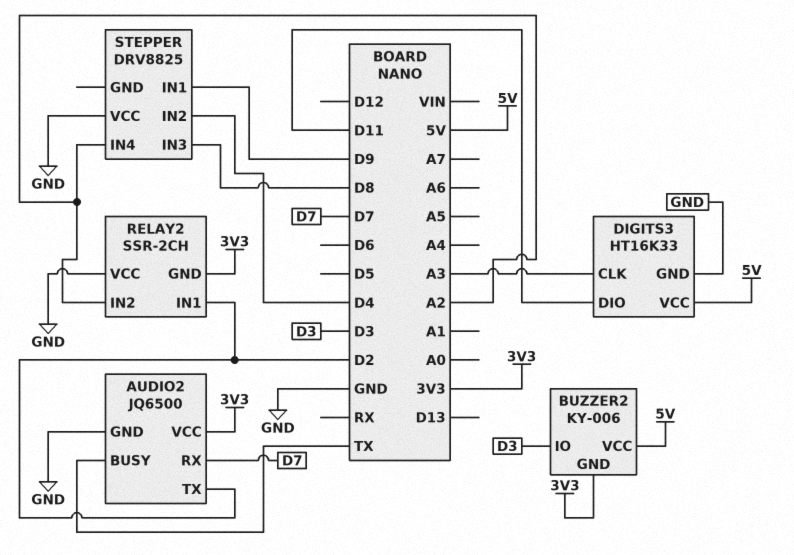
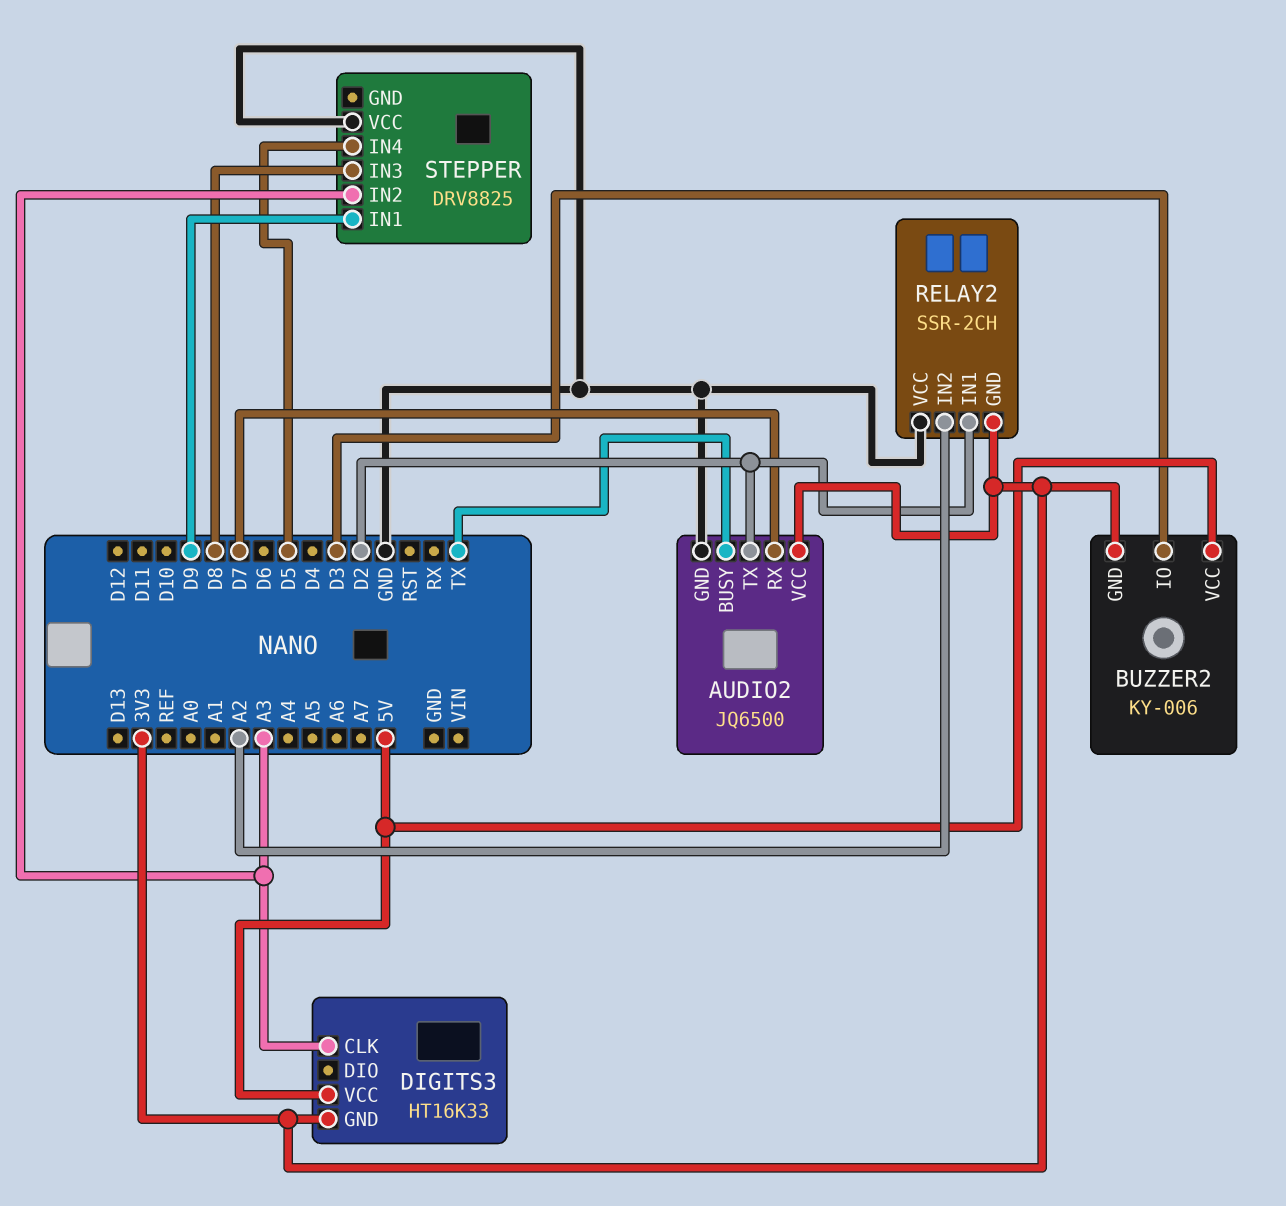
DIGITS3 pin DIO: D11 -> none
DIGITS3 pin GND: GND -> 3V3
STEPPER pin IN2: D4 -> A3
STEPPER pin IN4: A2 -> D5

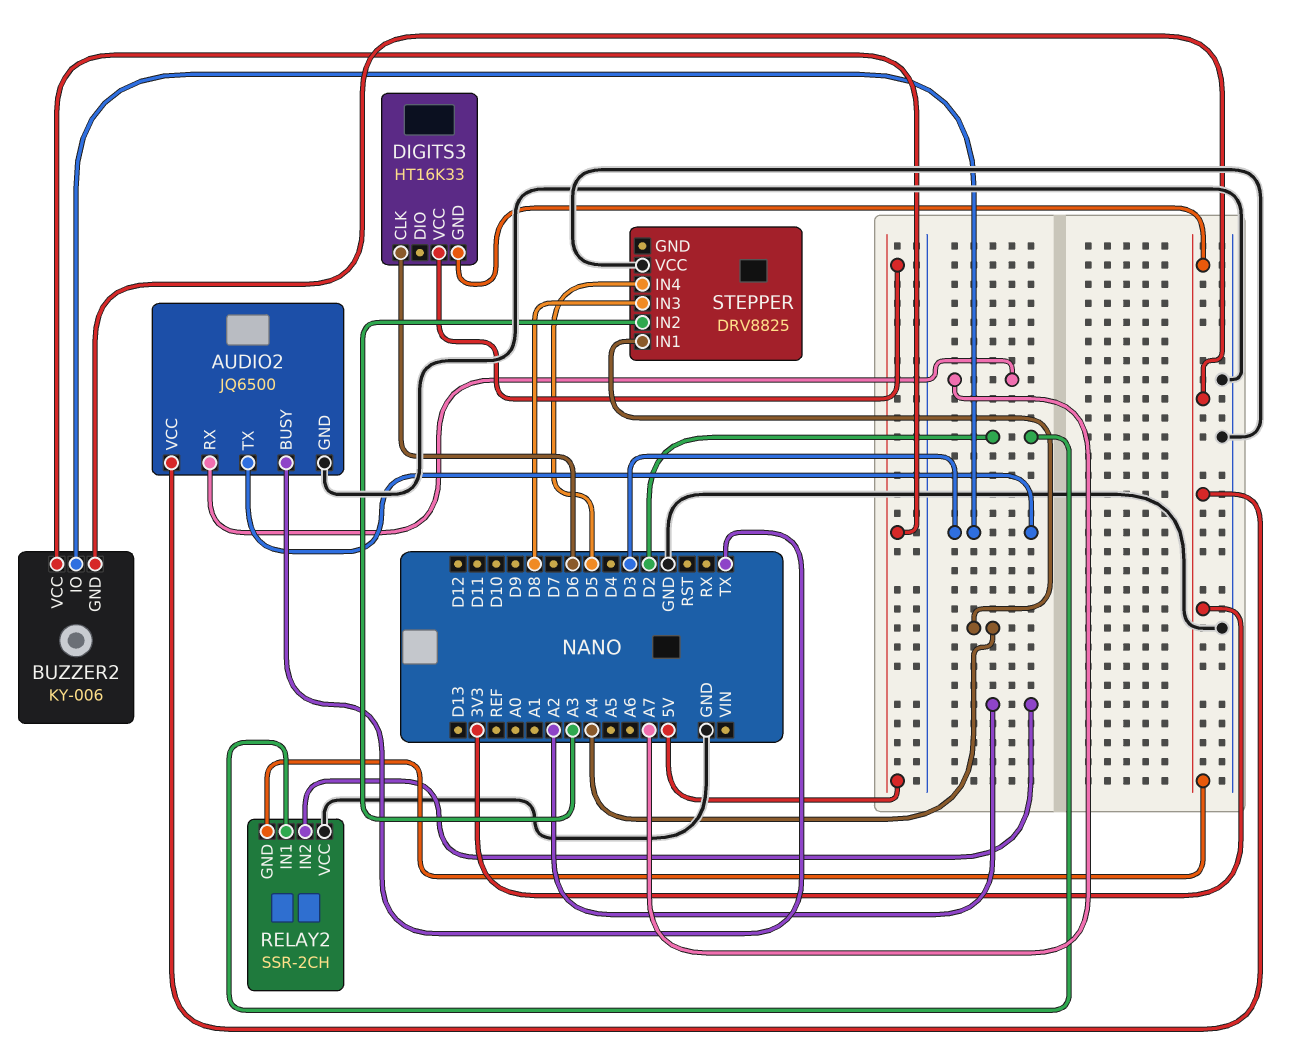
AUDIO2 pin RX: D7 -> A7
AUDIO2 pin TX: D2 -> D3
DIGITS3 pin CLK: A3 -> D6
STEPPER pin IN1: D9 -> A4

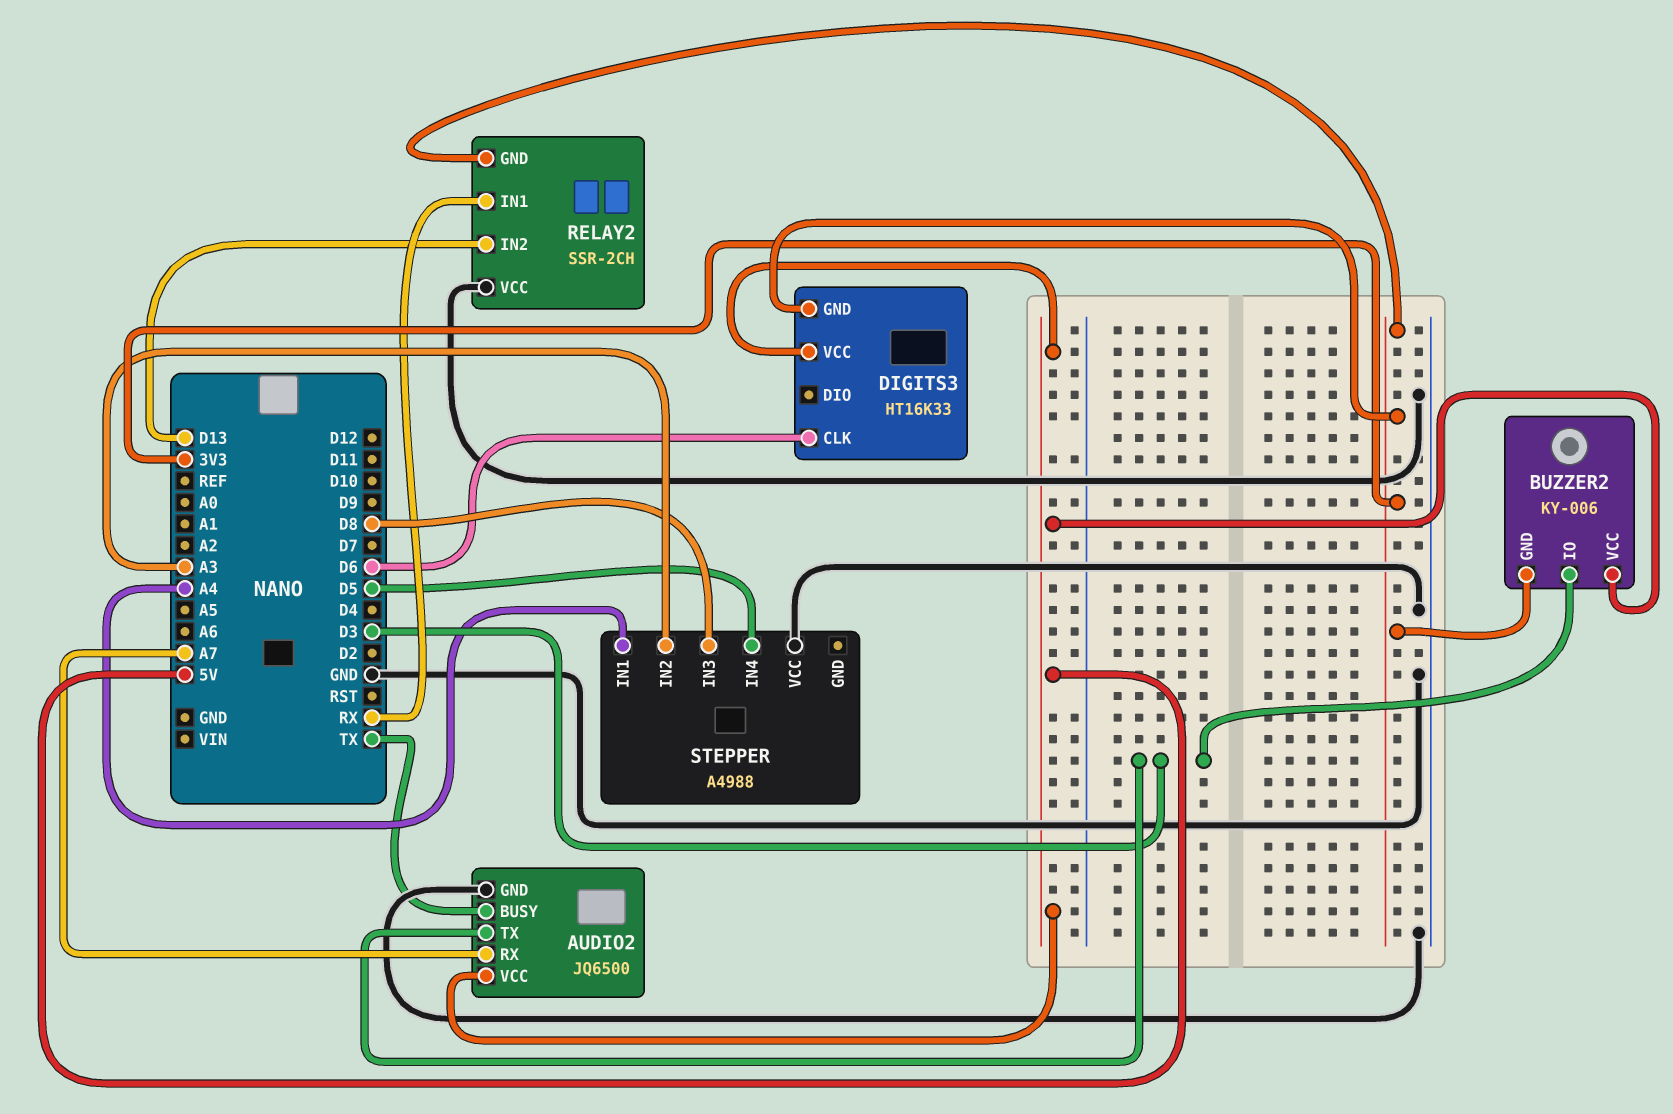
AUDIO2 pin VCC: 3V3 -> 5V
RELAY2 pin IN1: D2 -> RX
RELAY2 pin IN2: A2 -> D13
STEPPER: DRV8825 -> A4988

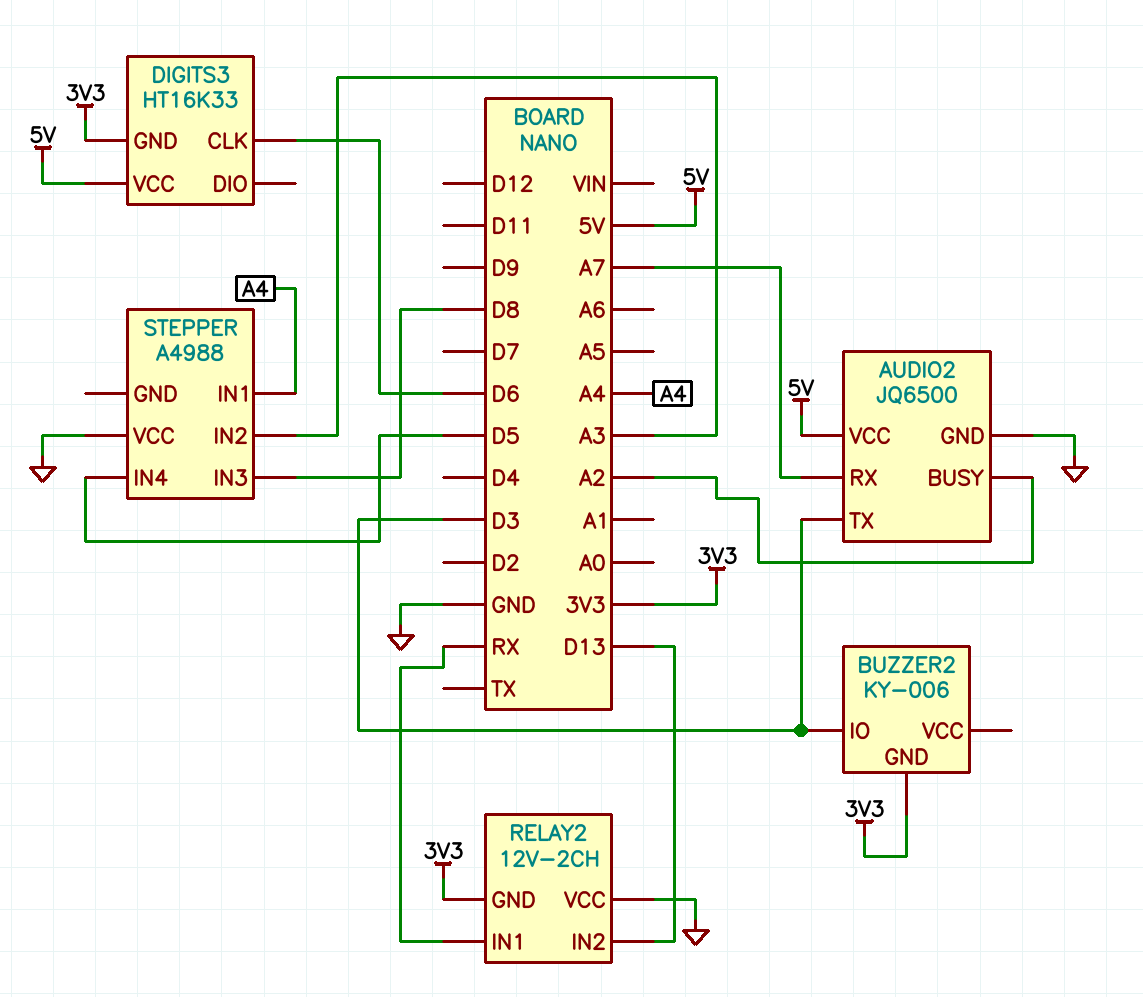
AUDIO2 pin BUSY: TX -> A2
BUZZER2 pin VCC: 5V -> none
RELAY2: SSR-2CH -> 12V-2CH

